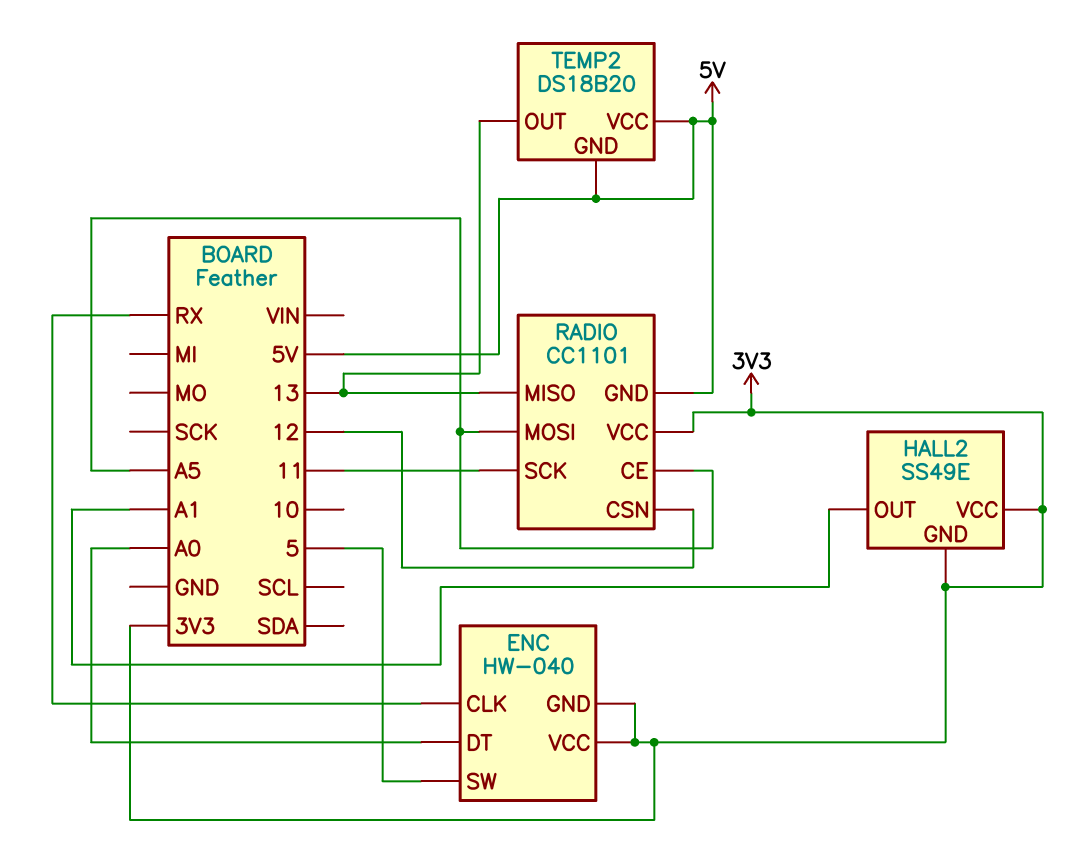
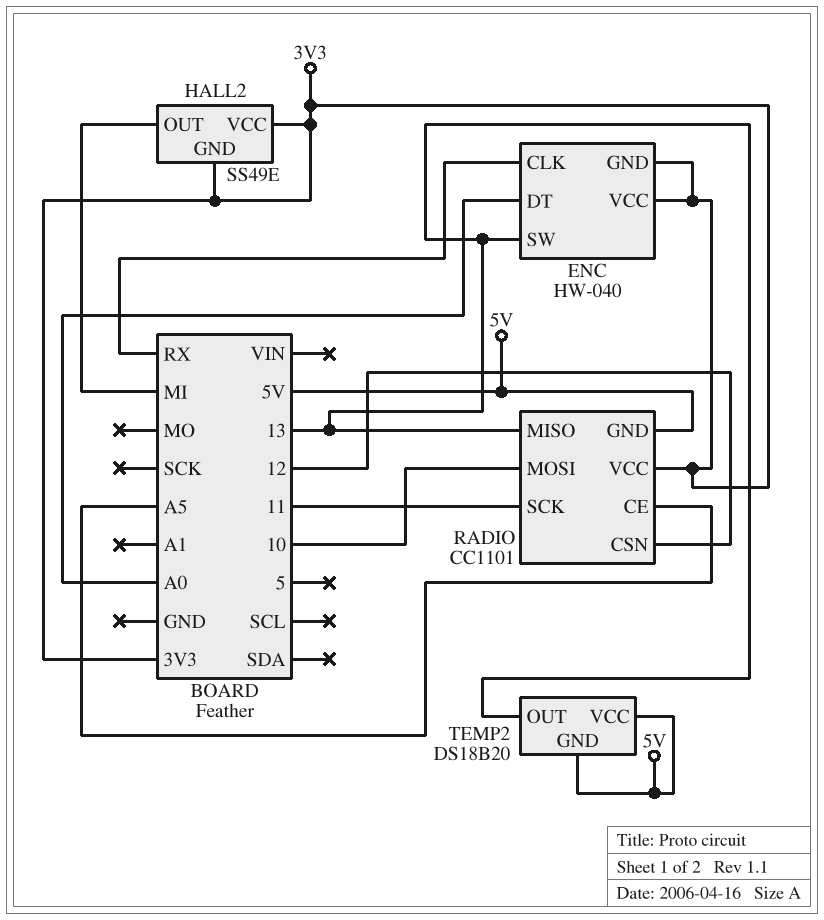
ENC pin SW: 5 -> 13
HALL2 pin OUT: A1 -> MI
RADIO pin MOSI: A5 -> 10

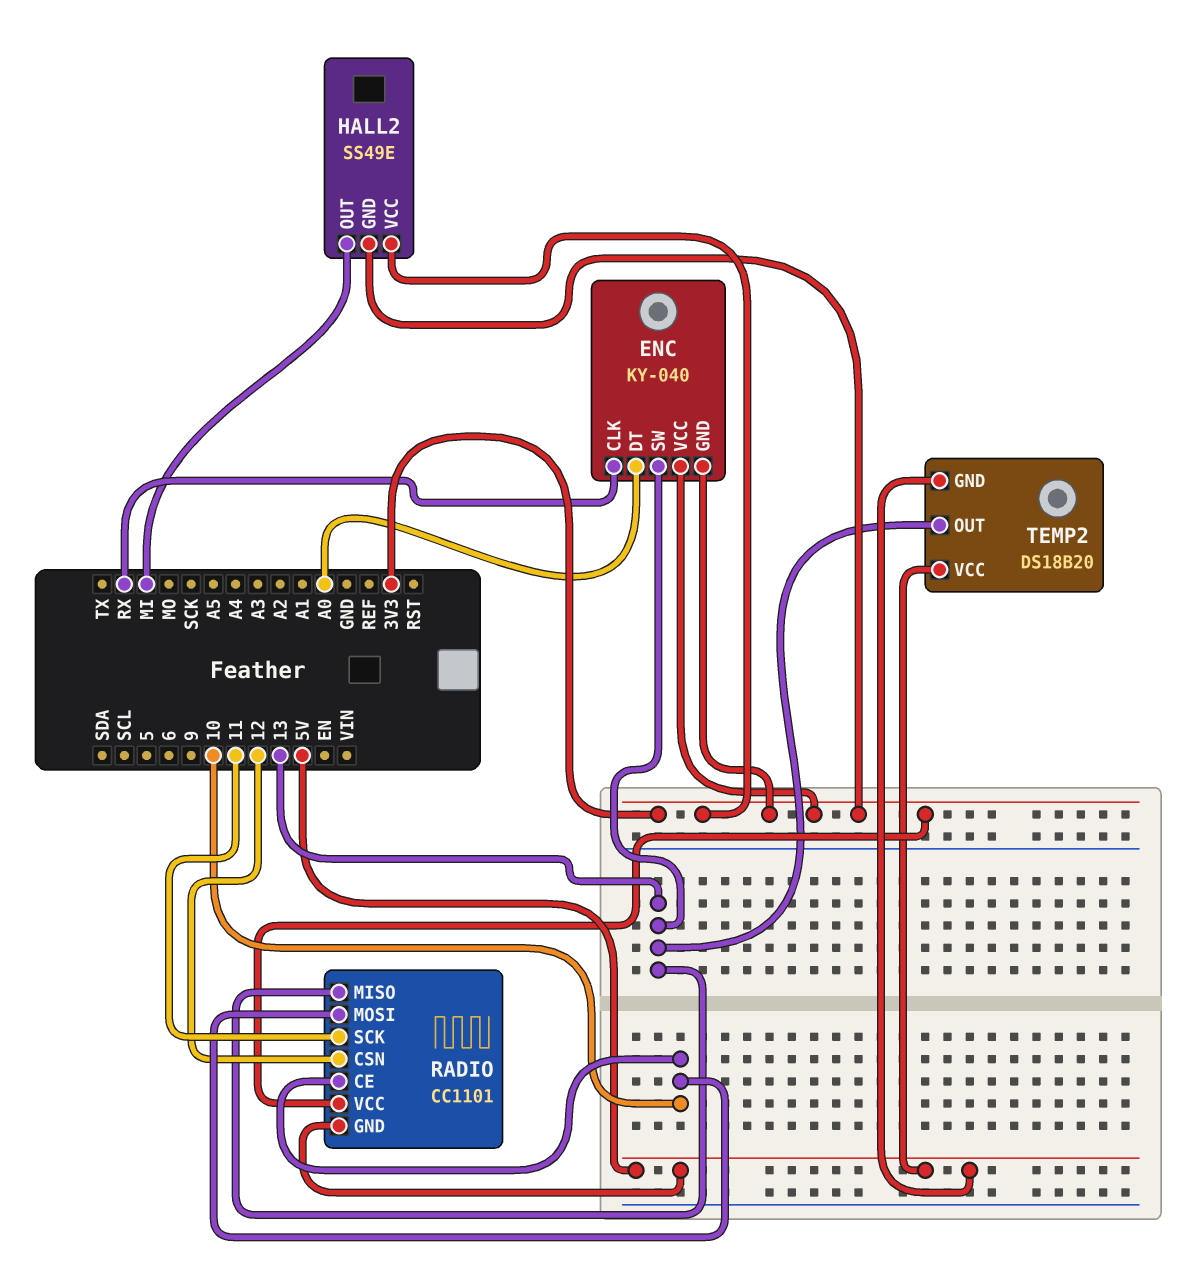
ENC: HW-040 -> KY-040
RADIO pin CE: A5 -> 10

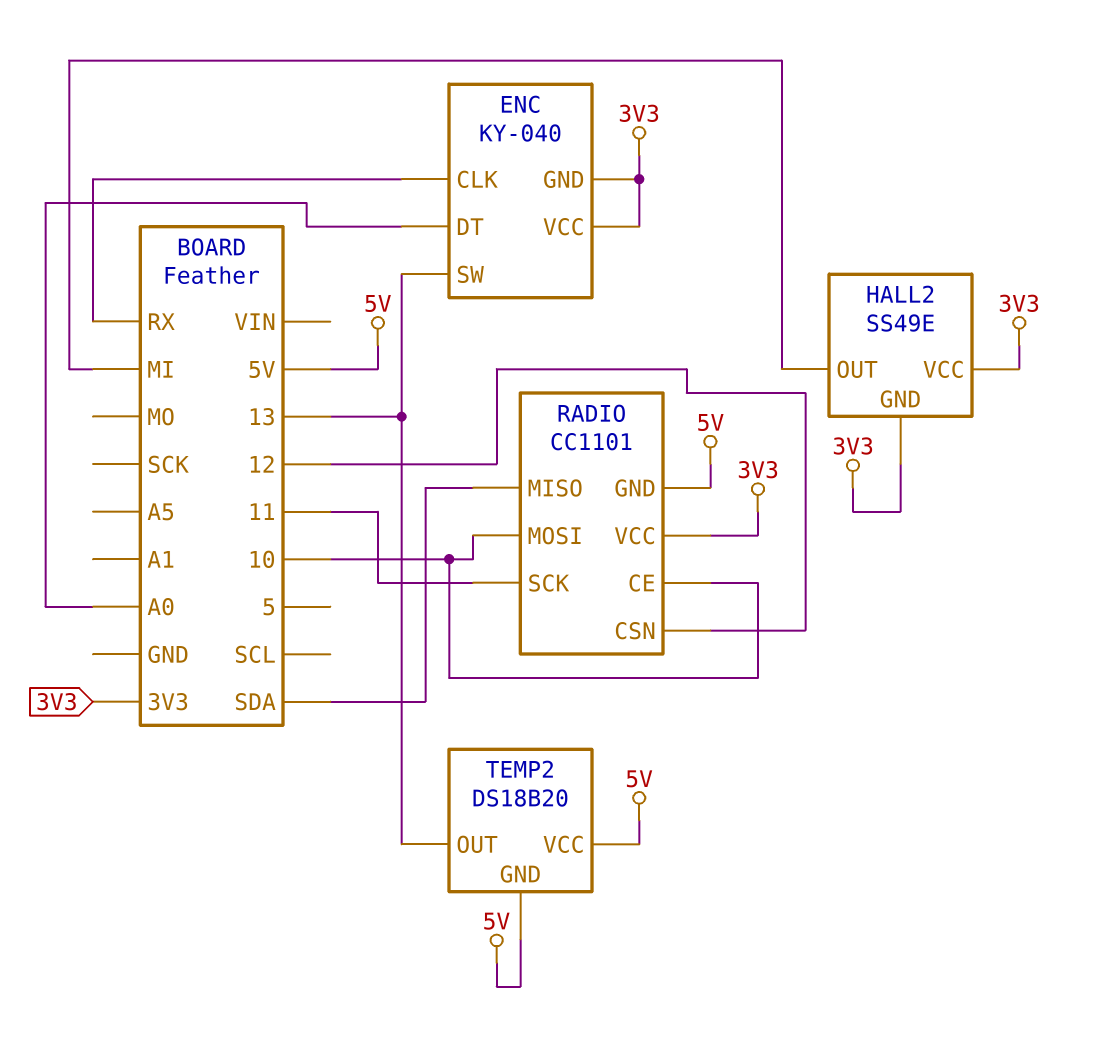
RADIO pin MISO: 13 -> SDA

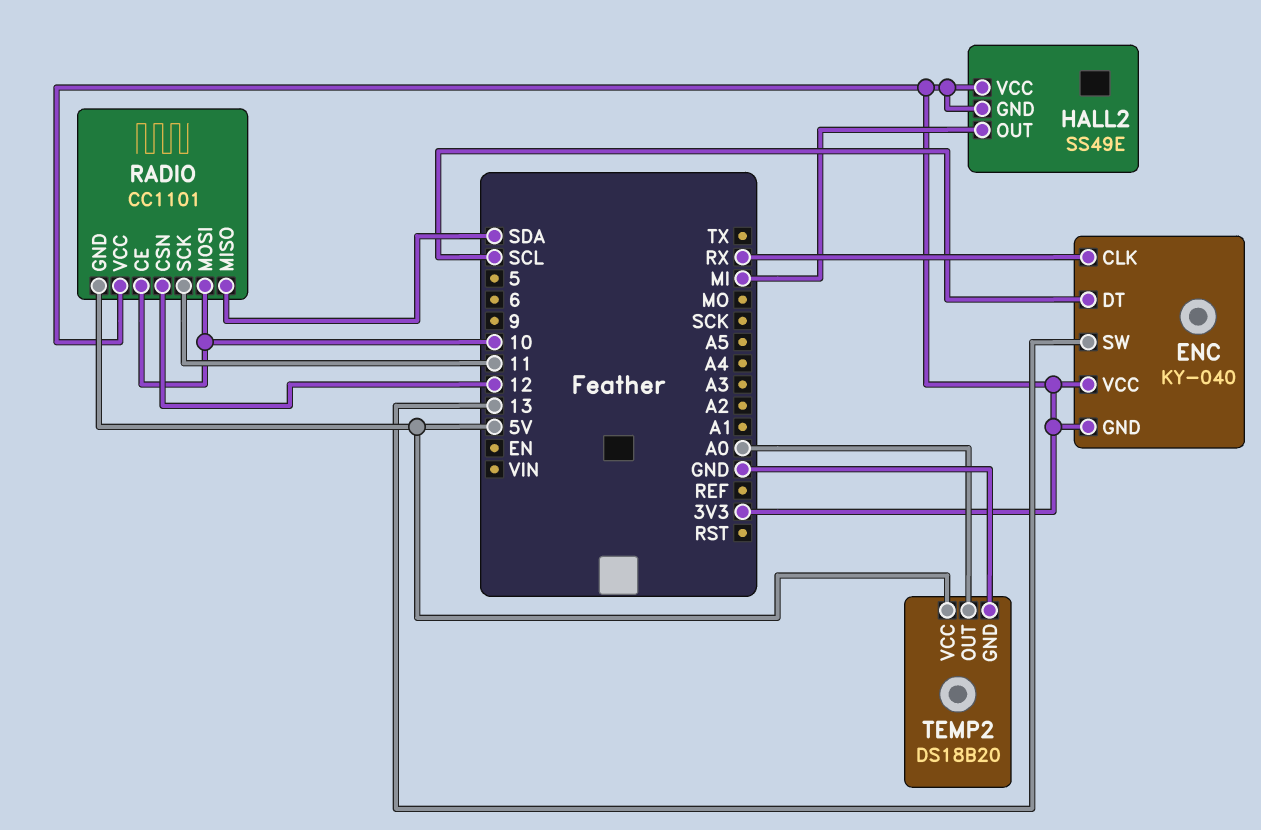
ENC pin DT: A0 -> SCL
TEMP2 pin GND: 5V -> GND
TEMP2 pin OUT: 13 -> A0

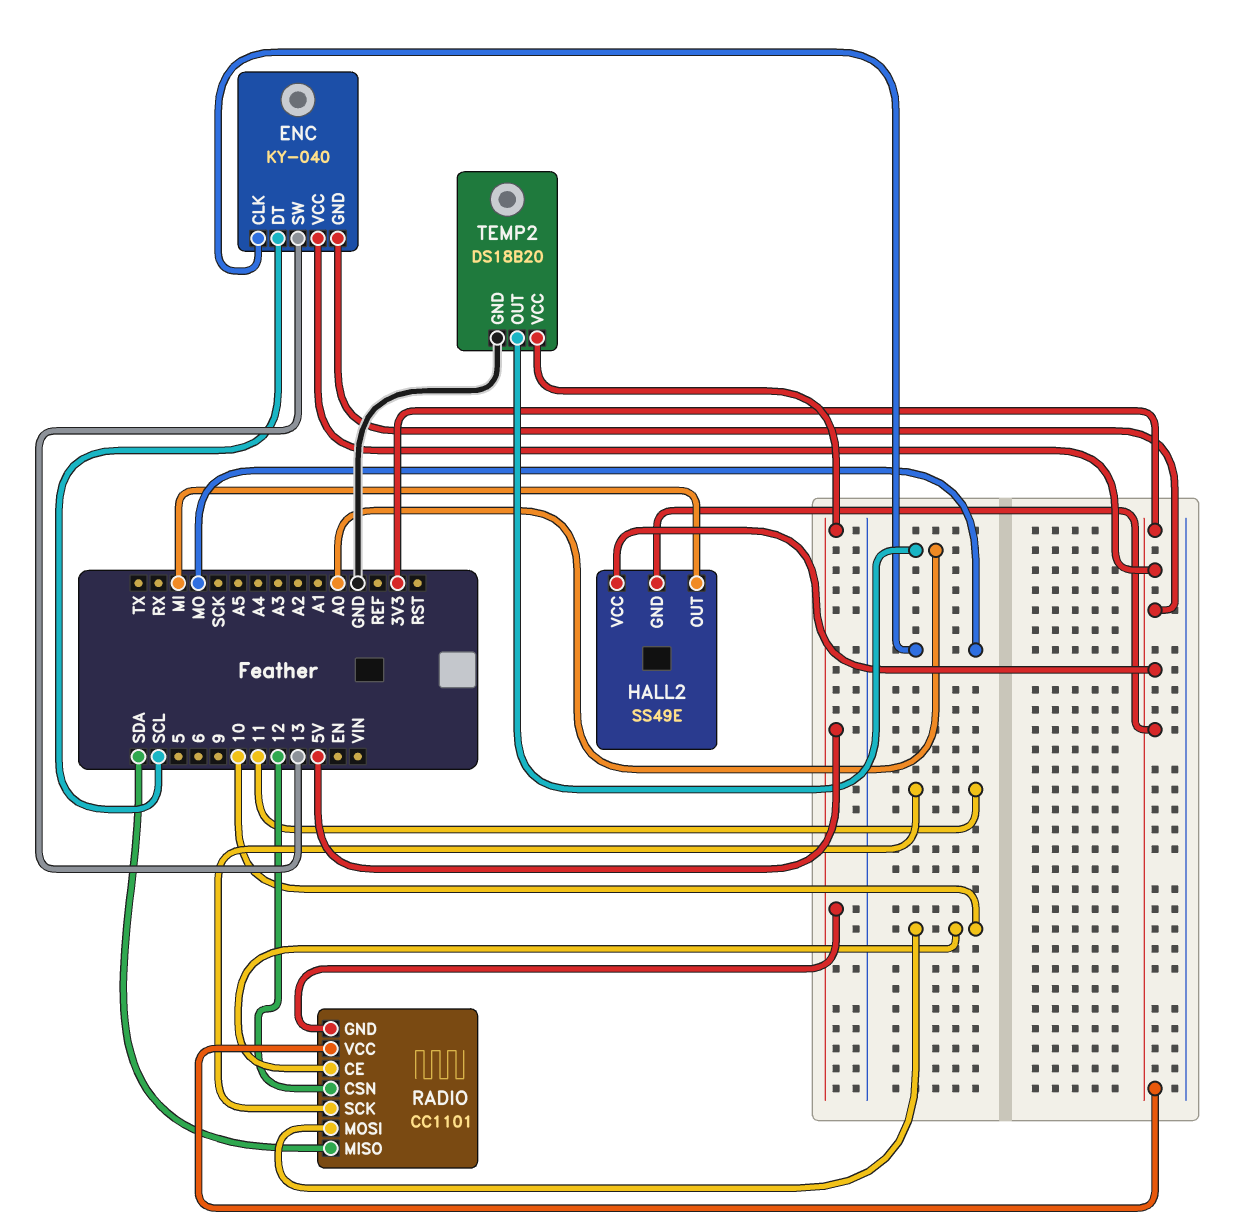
ENC pin CLK: RX -> MO

